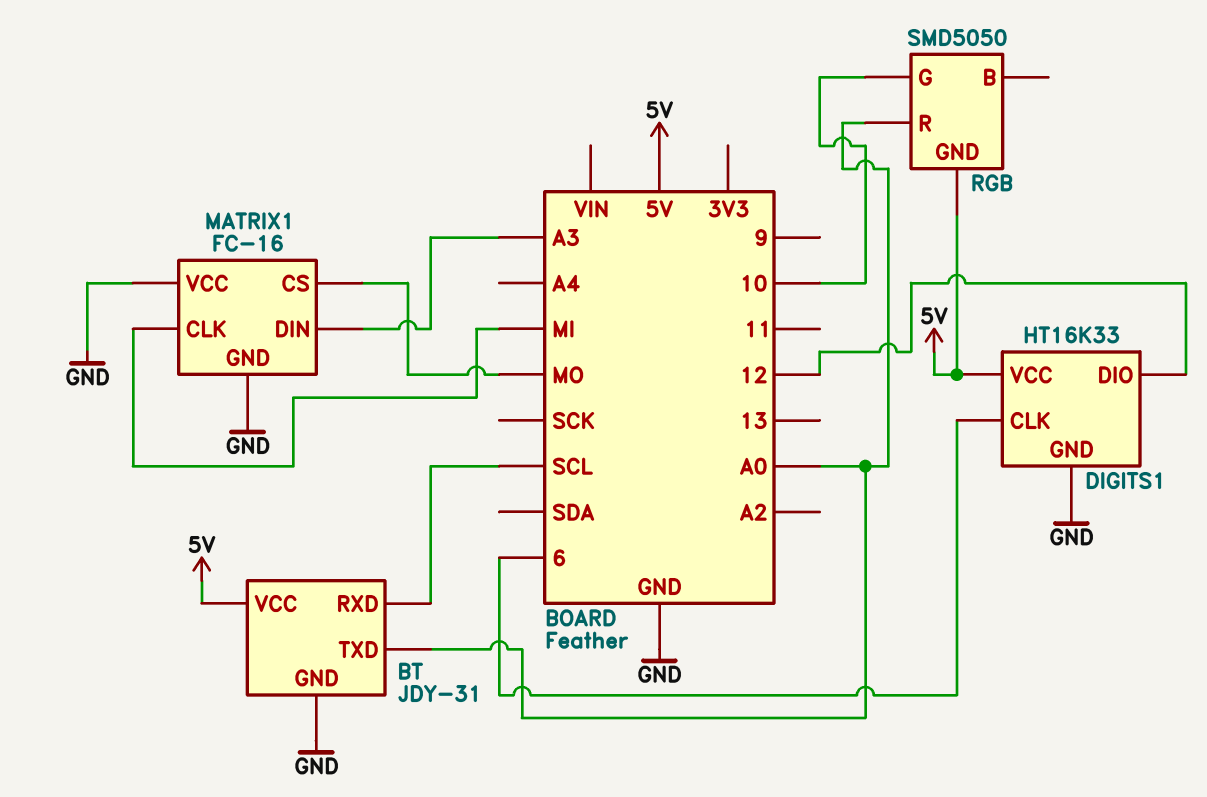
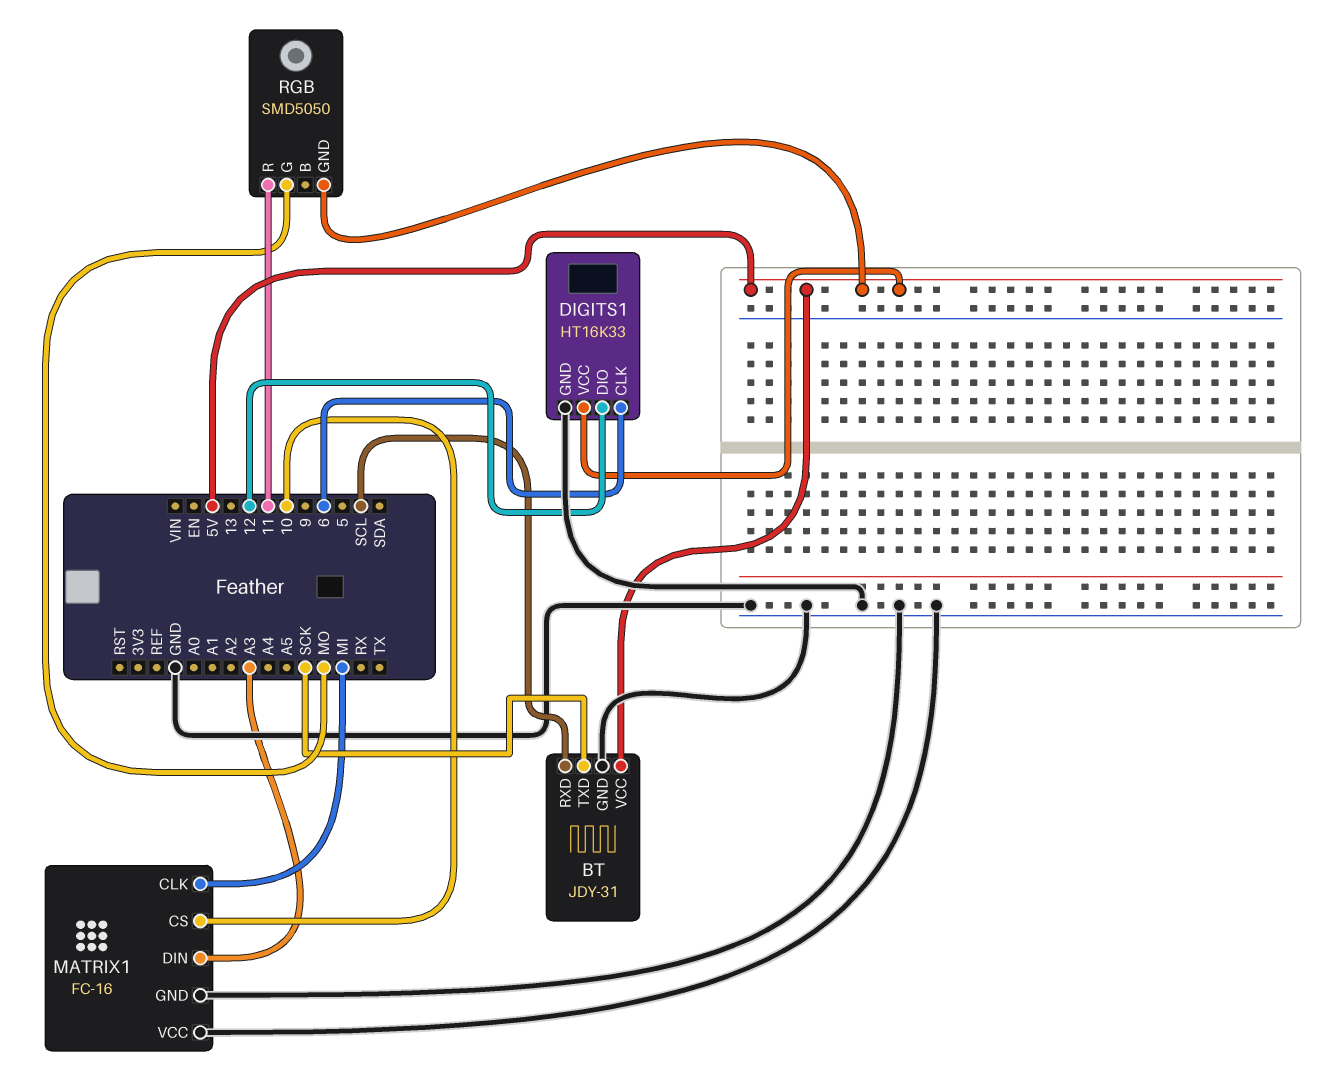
BT pin TXD: A0 -> SCK
MATRIX1 pin CS: MO -> 10
RGB pin G: 10 -> MO
RGB pin R: A0 -> 11

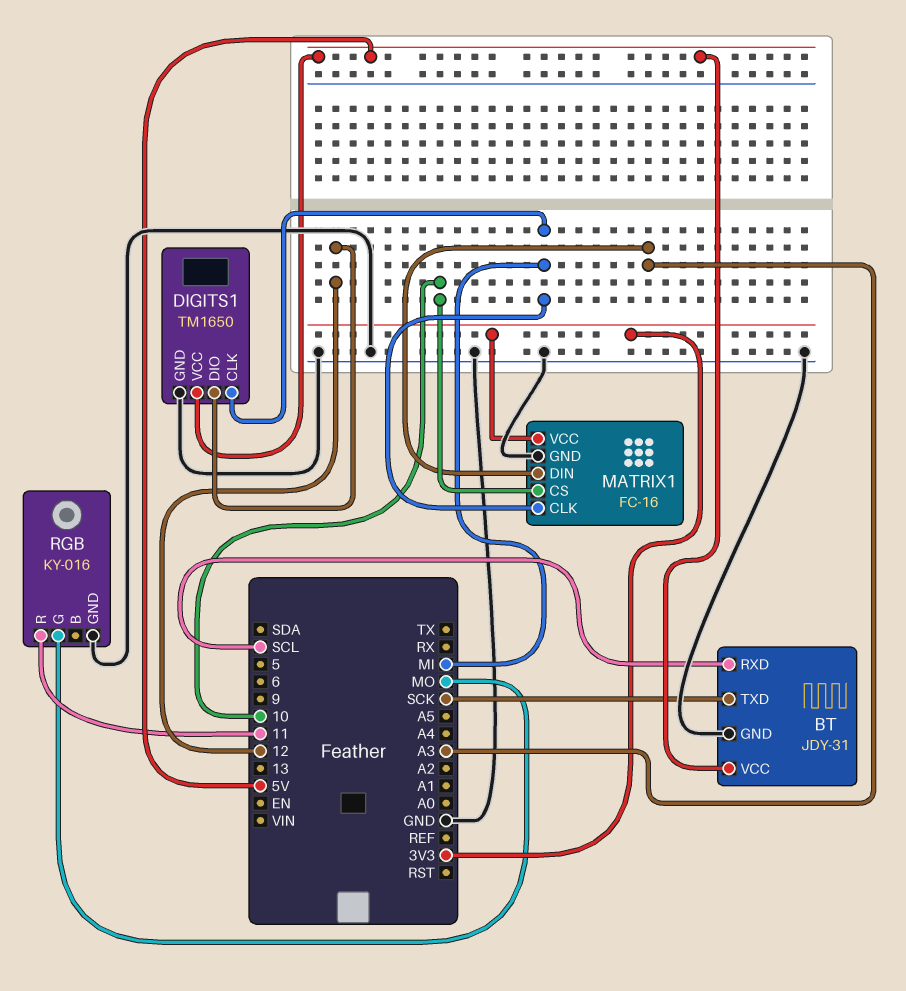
DIGITS1: HT16K33 -> TM1650
DIGITS1 pin CLK: 6 -> MI
MATRIX1 pin VCC: GND -> 3V3
RGB: SMD5050 -> KY-016
RGB pin GND: 5V -> GND

